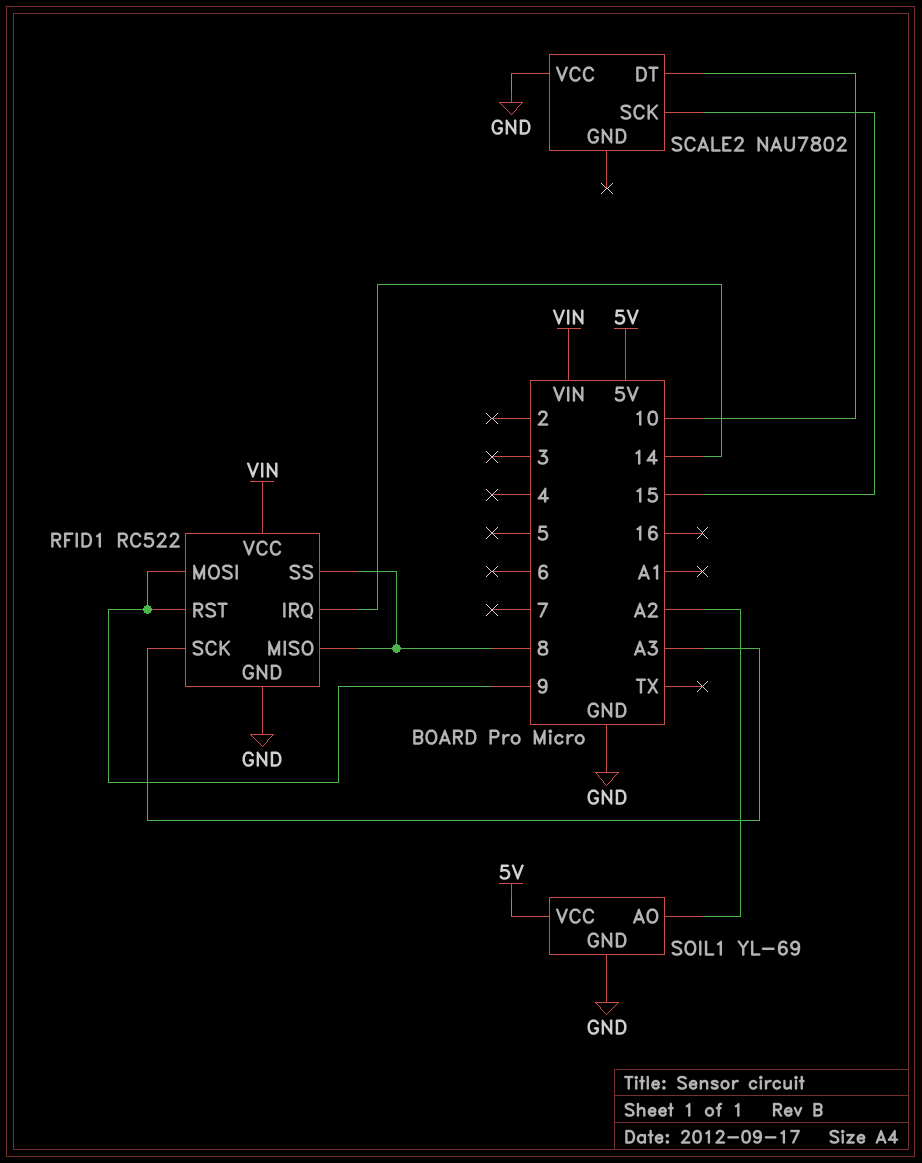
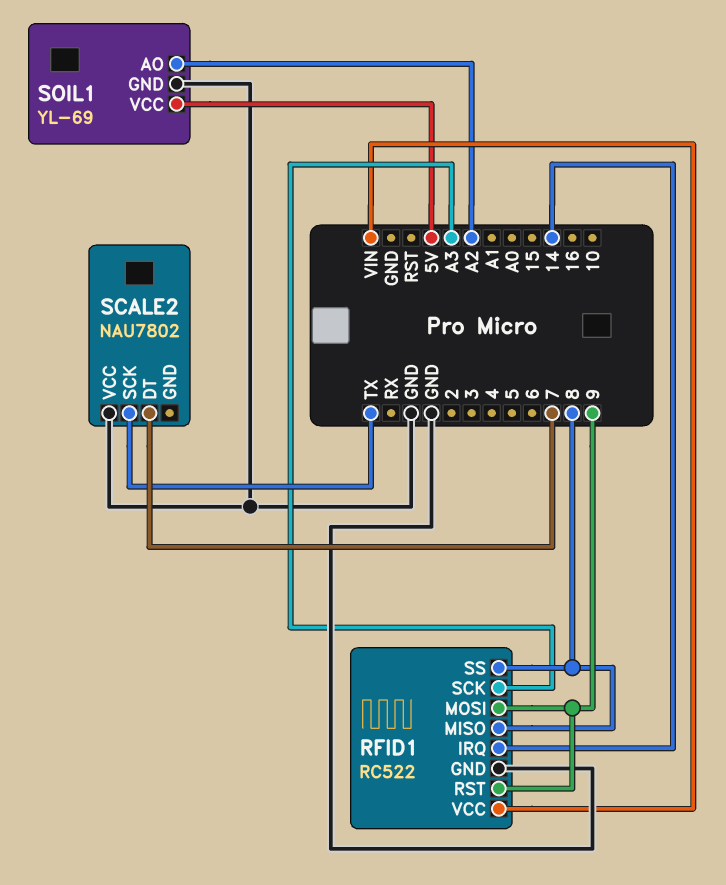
SCALE2 pin DT: 10 -> 7
SCALE2 pin SCK: 15 -> TX

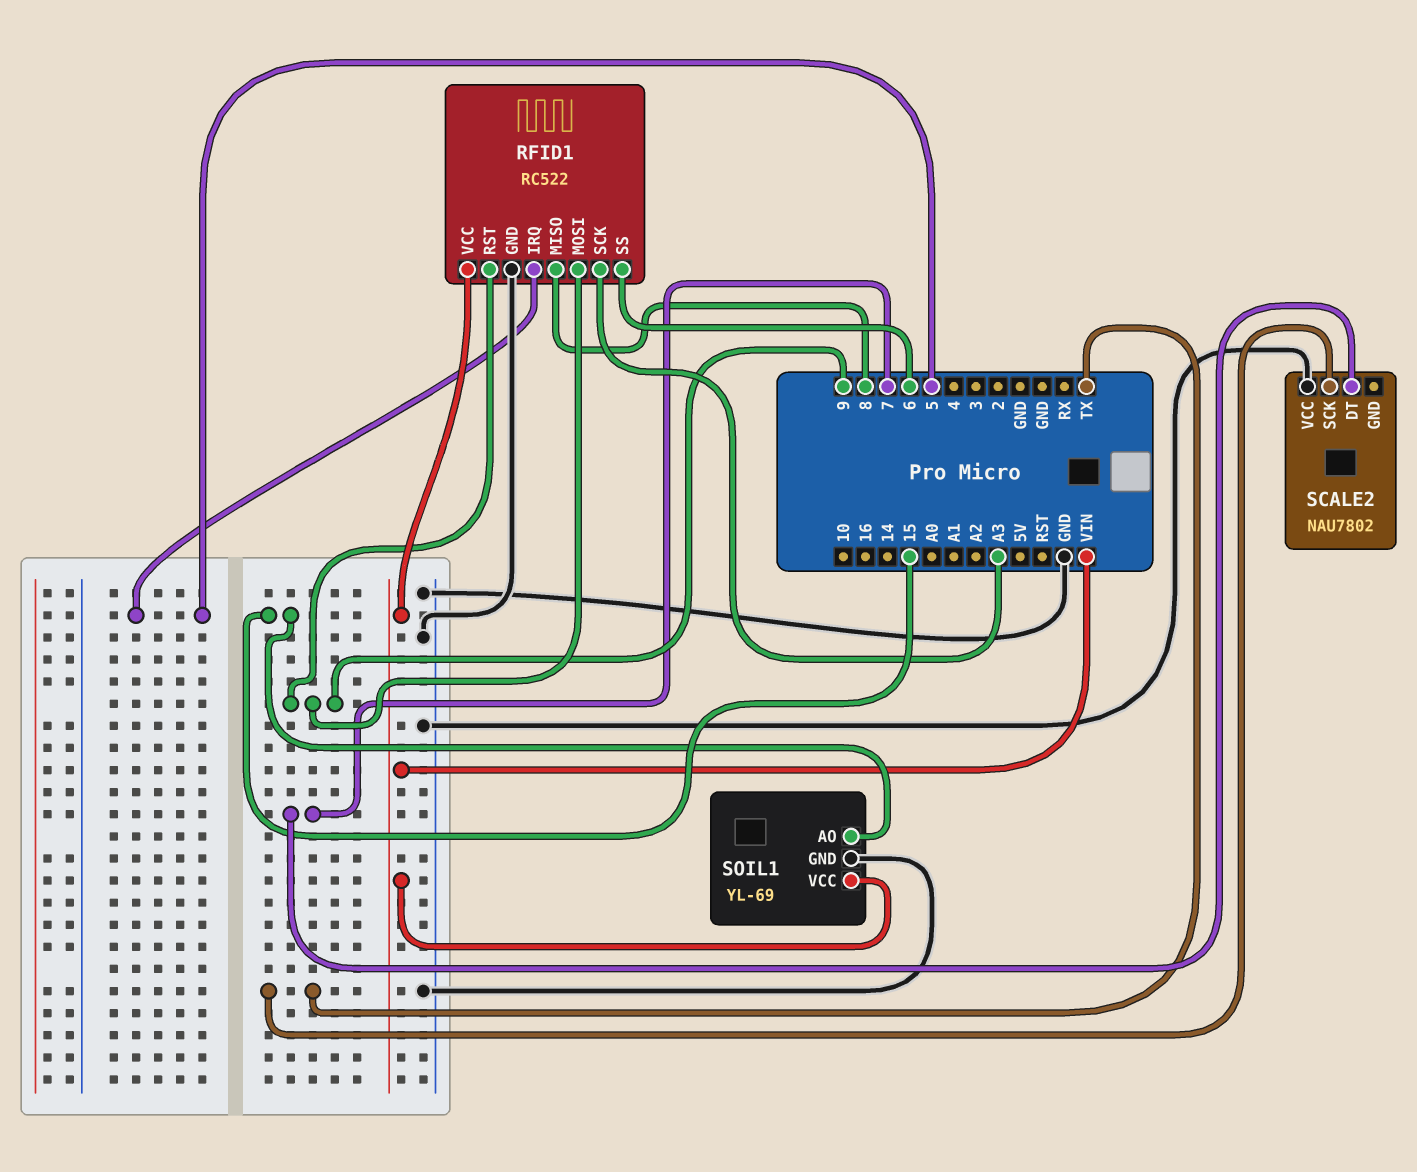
RFID1 pin IRQ: 14 -> 5
RFID1 pin SS: 8 -> 6
SOIL1 pin AO: A2 -> 15
SOIL1 pin VCC: 5V -> VIN

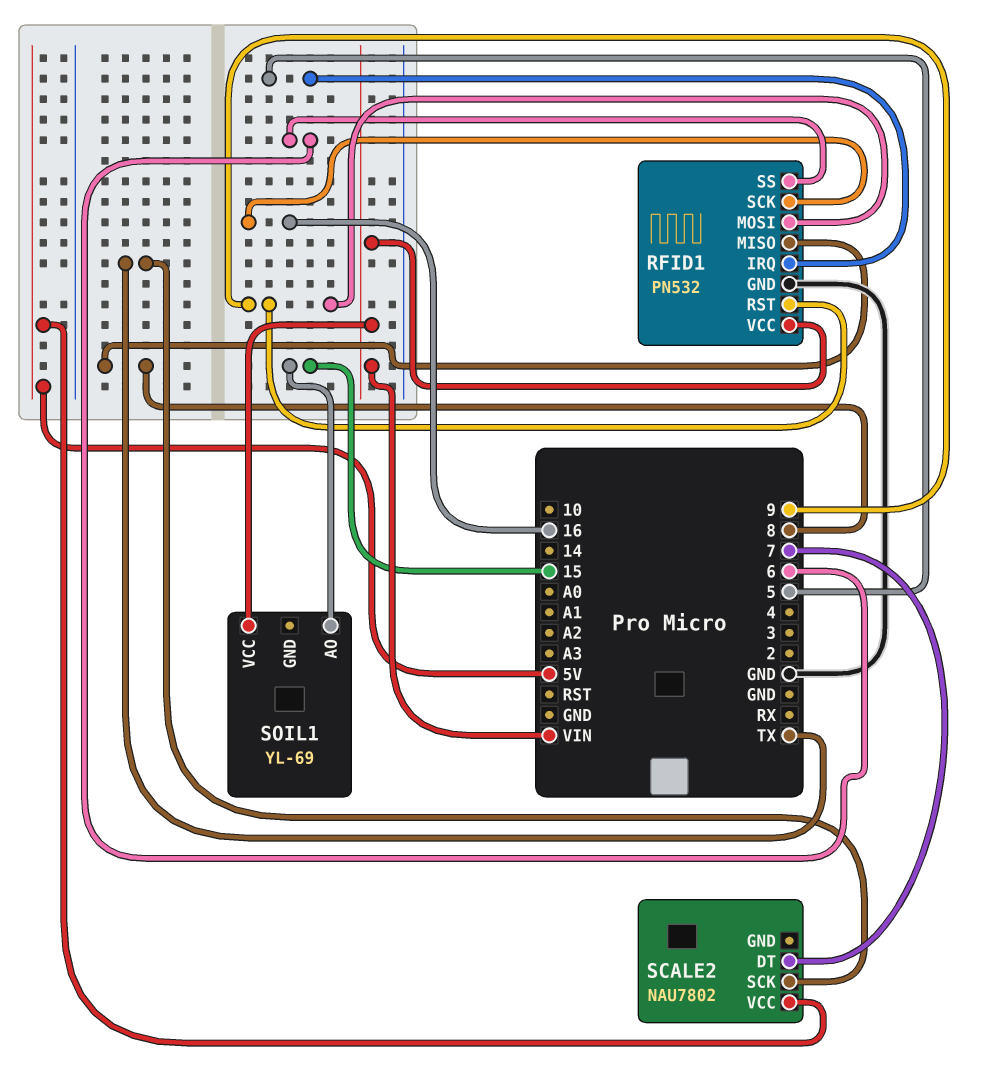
RFID1: RC522 -> PN532
RFID1 pin SCK: A3 -> 16
SCALE2 pin VCC: GND -> 5V
SOIL1 pin GND: GND -> none

